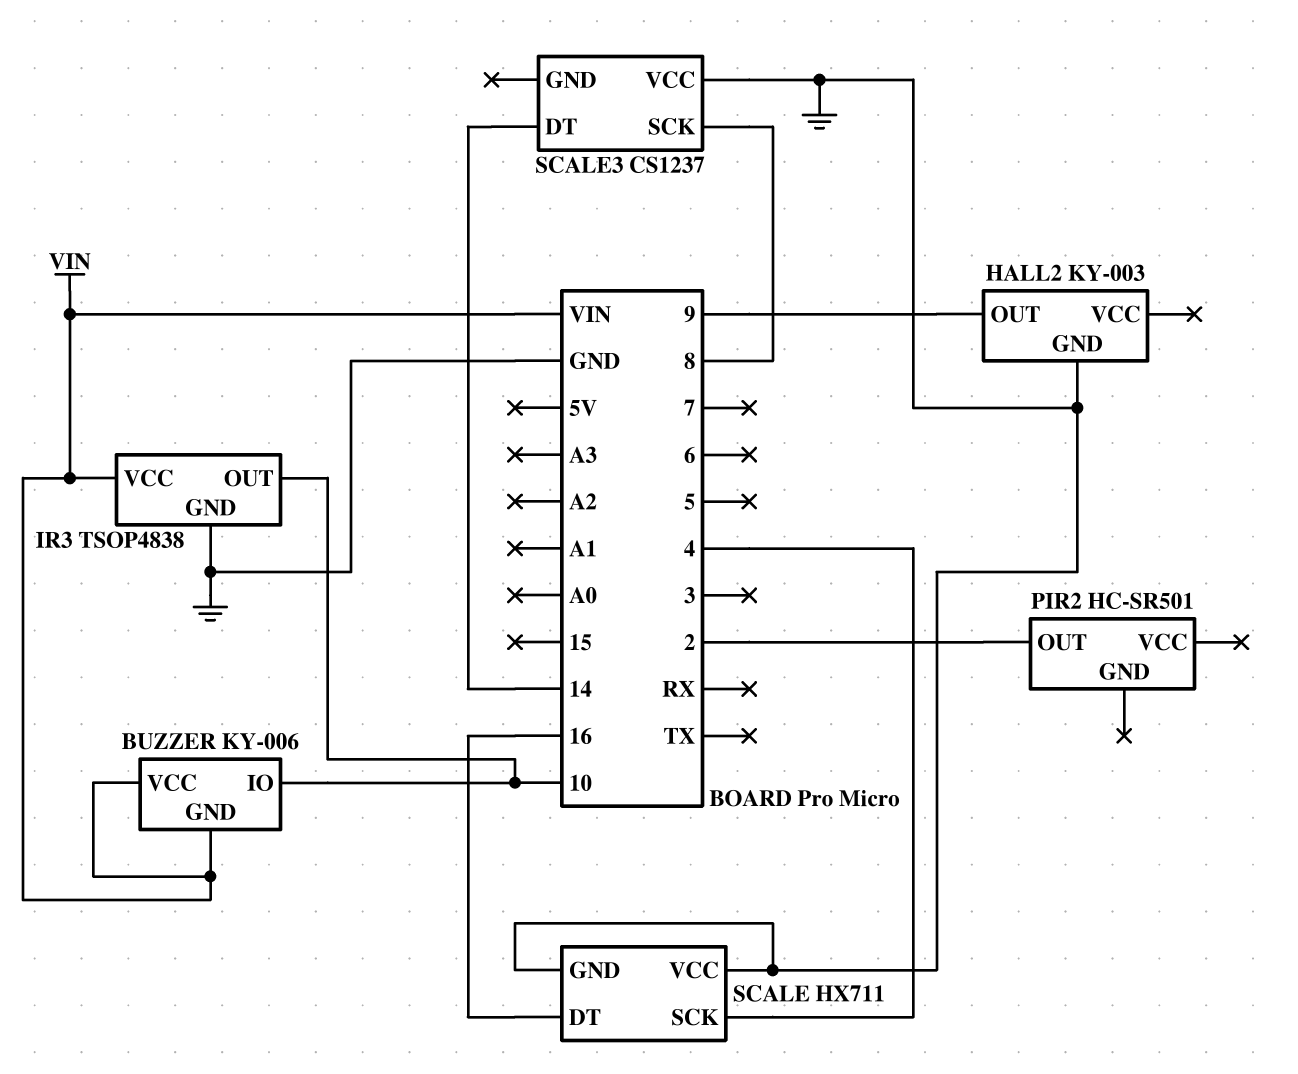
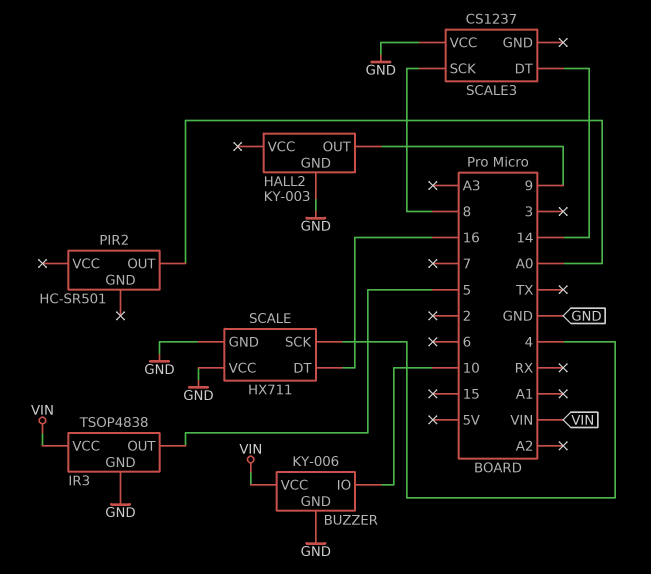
BUZZER pin GND: VIN -> GND
IR3 pin OUT: 10 -> 5
PIR2 pin OUT: 2 -> A0

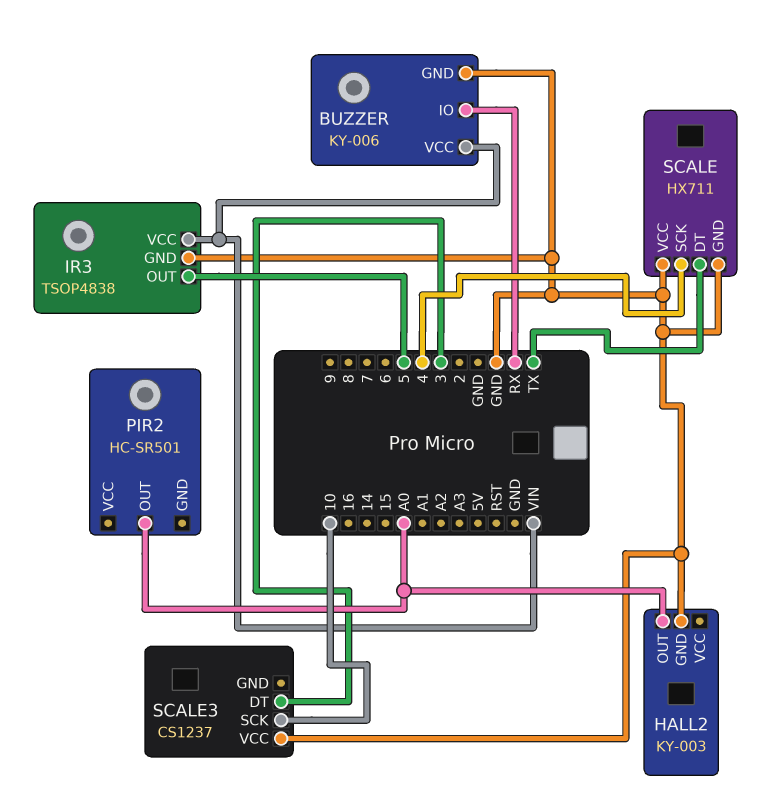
BUZZER pin IO: 10 -> RX
HALL2 pin OUT: 9 -> A0
SCALE pin DT: 16 -> TX
SCALE3 pin DT: 14 -> 3
SCALE3 pin SCK: 8 -> 10

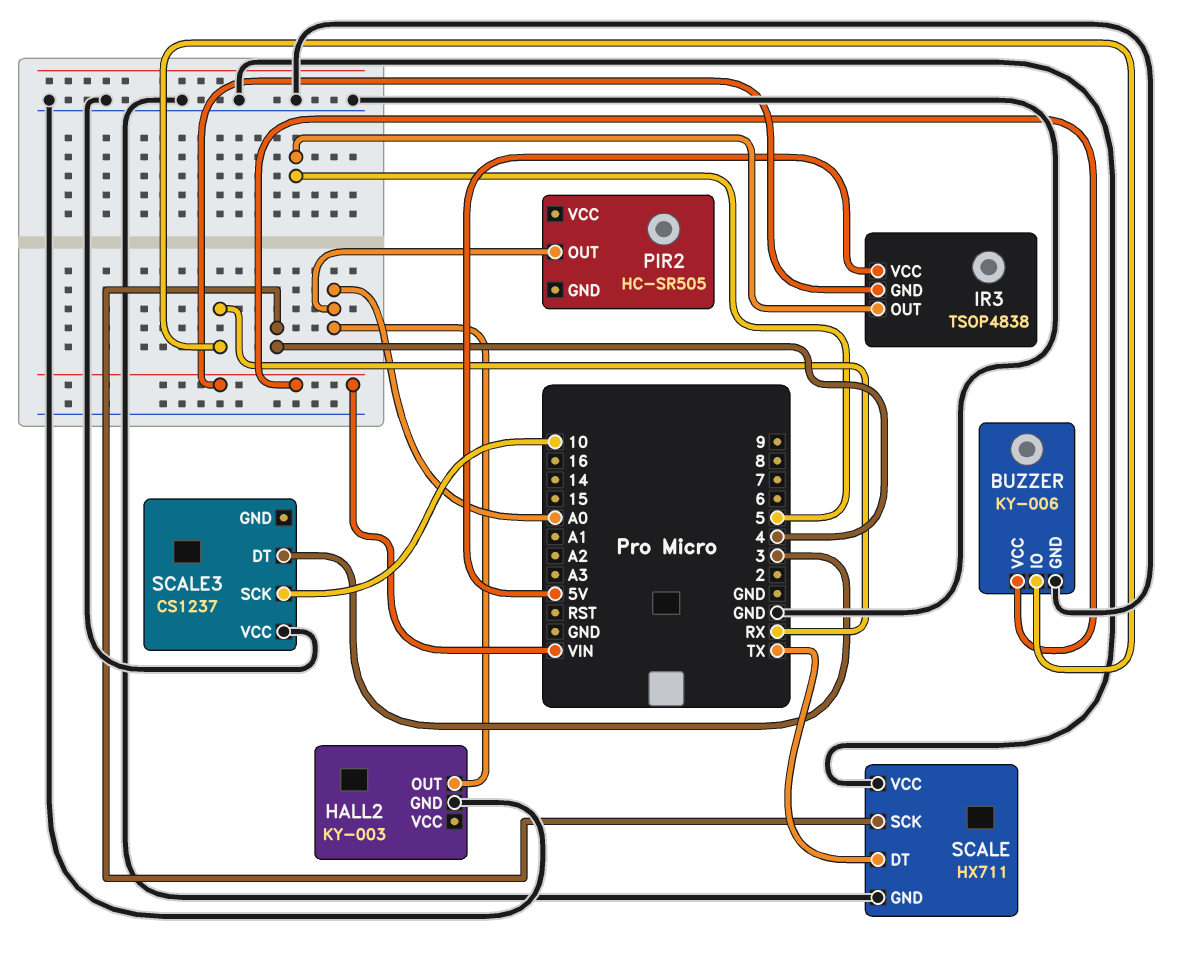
IR3 pin GND: GND -> VIN
IR3 pin VCC: VIN -> 5V
PIR2: HC-SR501 -> HC-SR505

